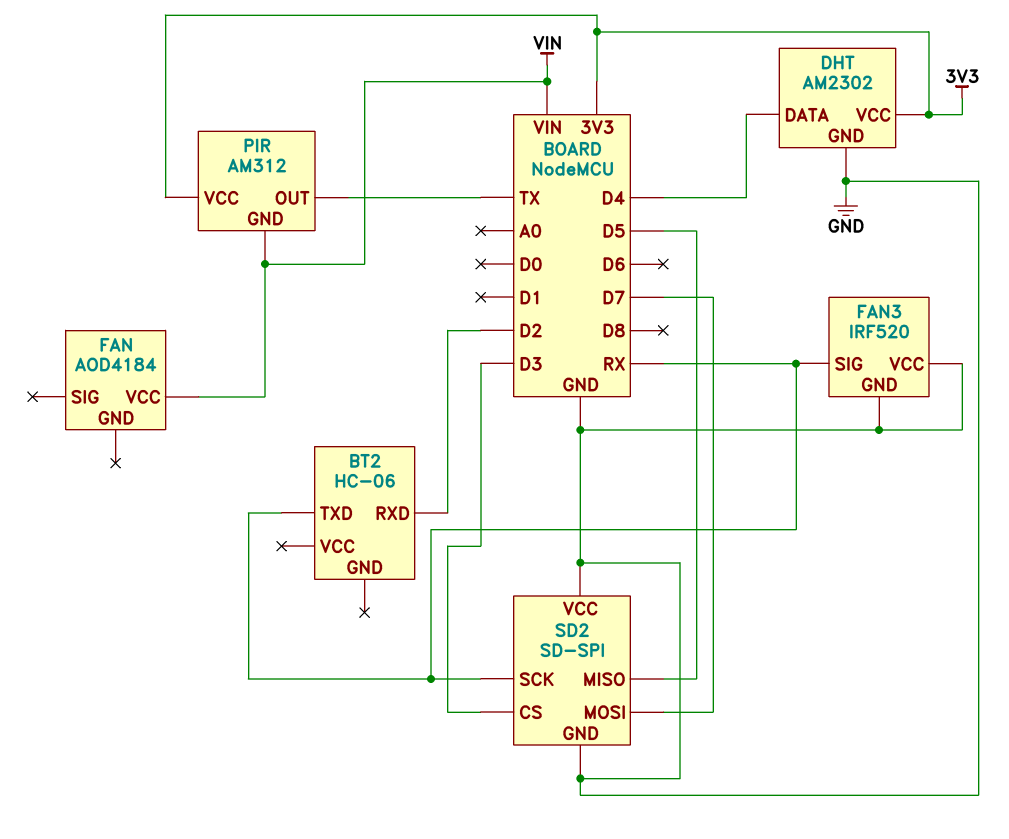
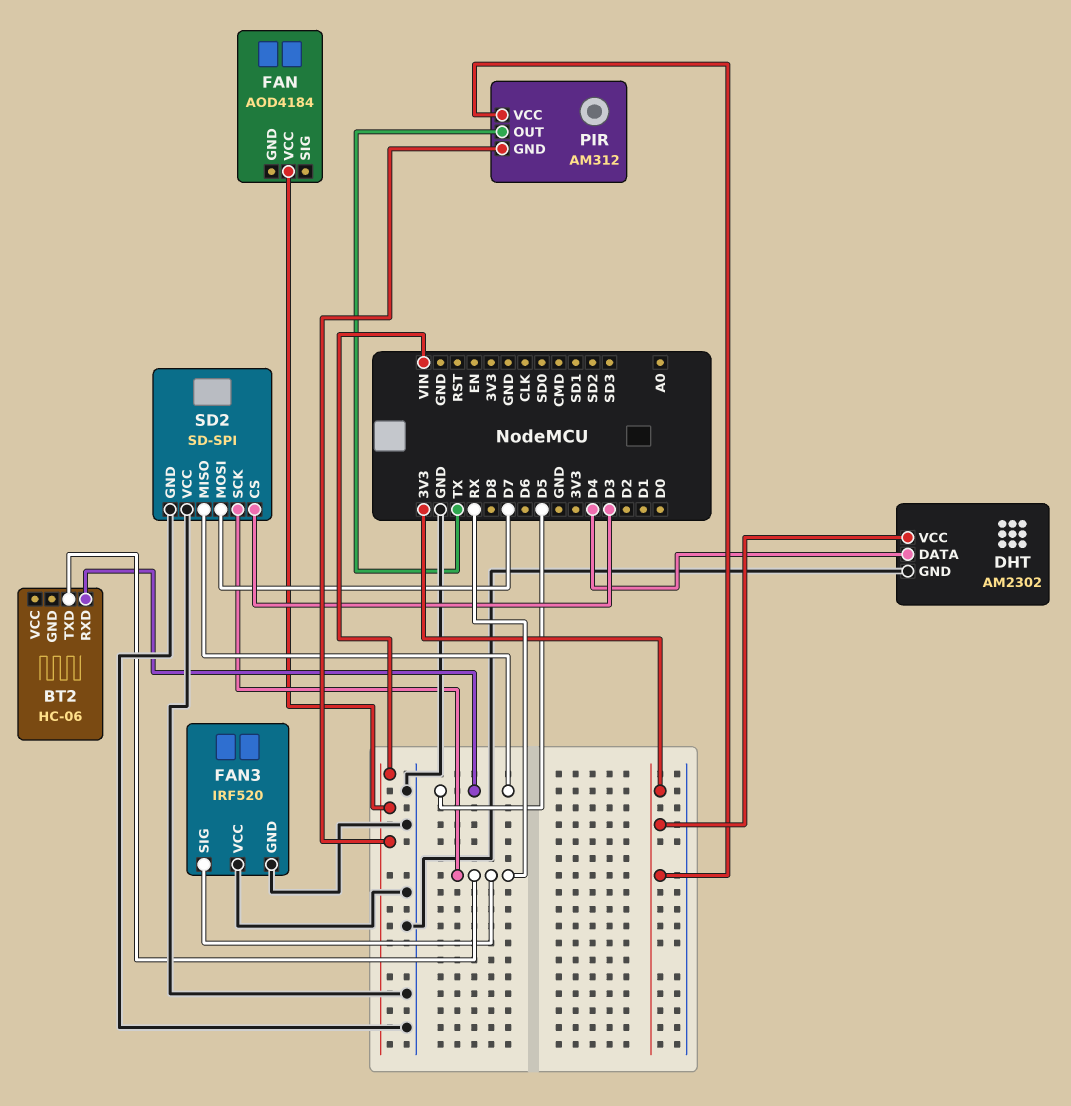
BT2 pin RXD: D2 -> D5

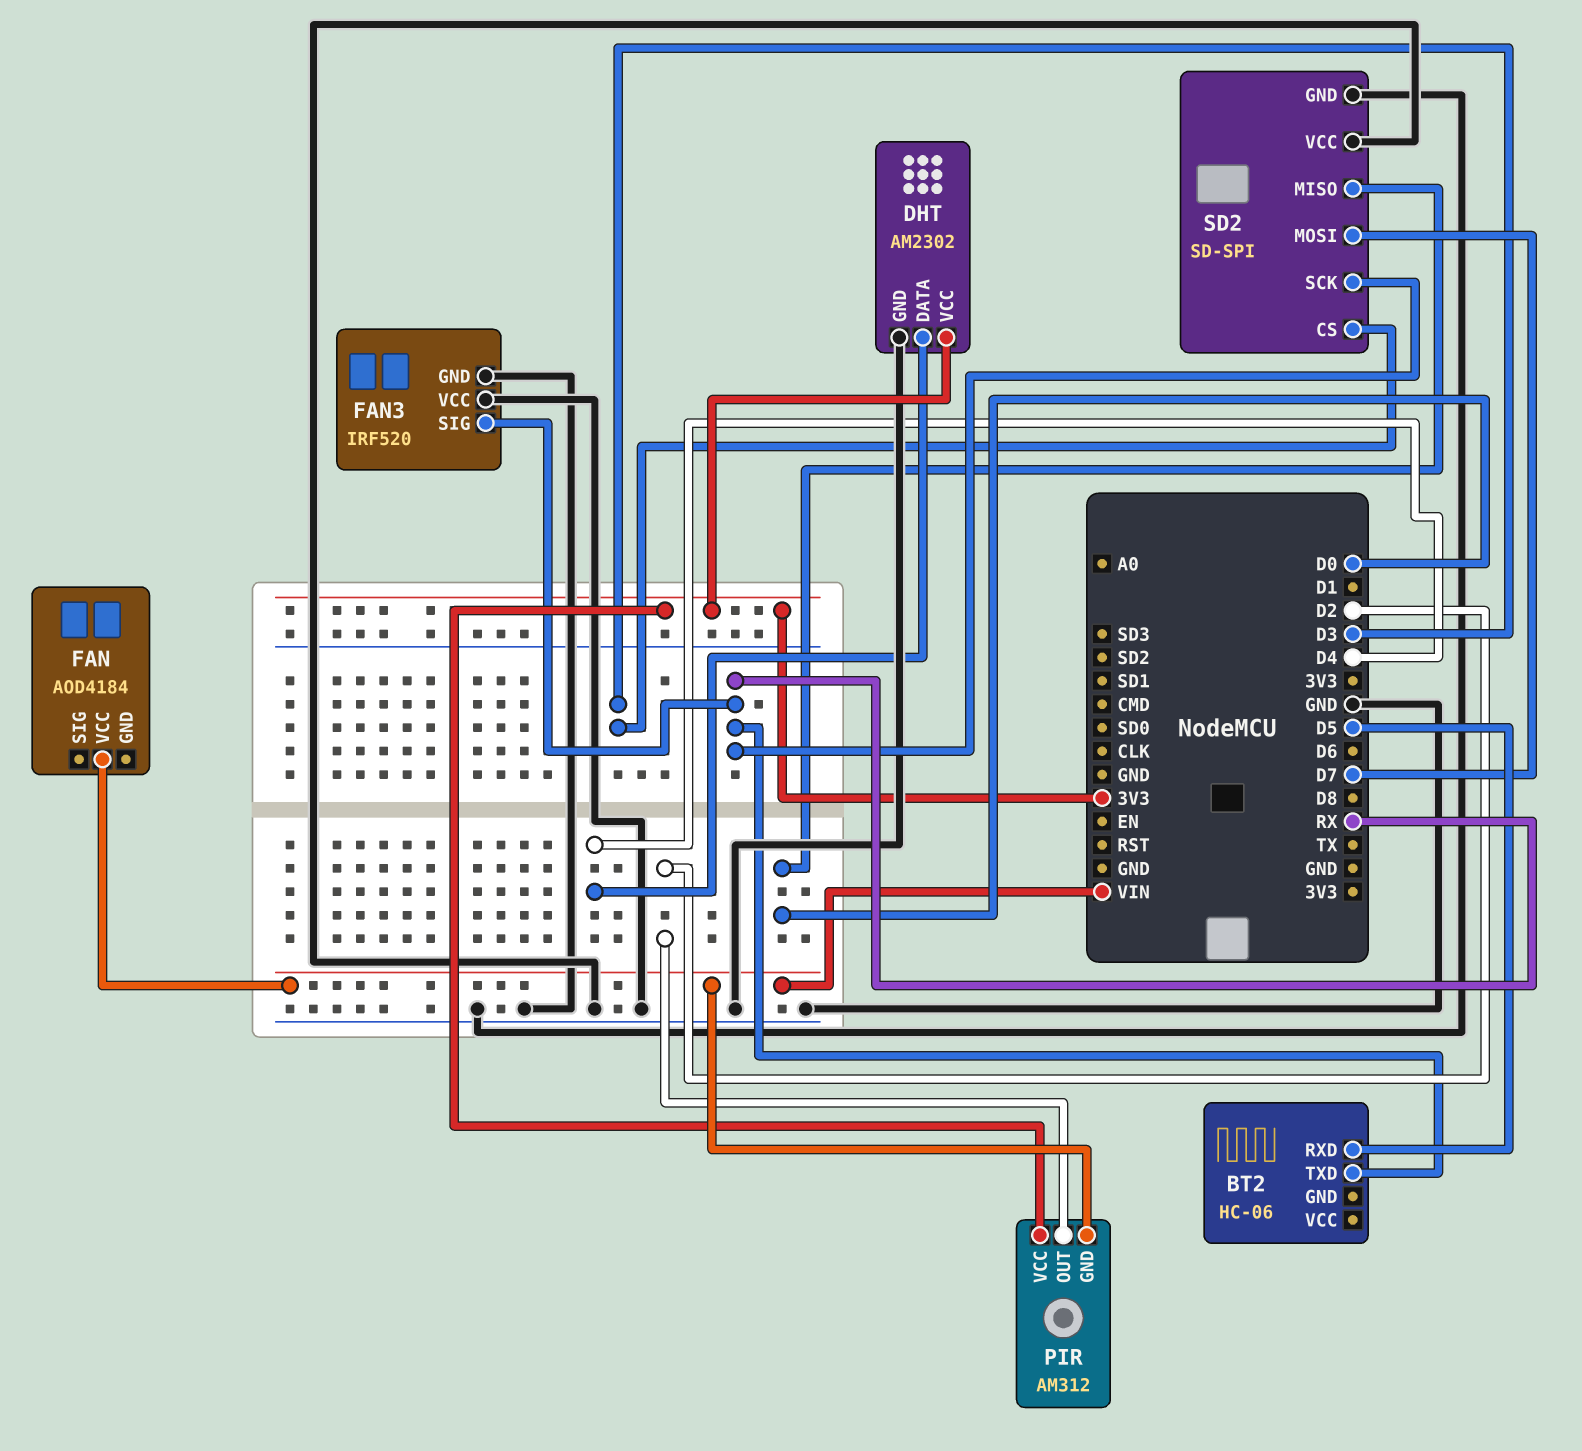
PIR pin OUT: TX -> D2
SD2 pin MISO: D5 -> D0

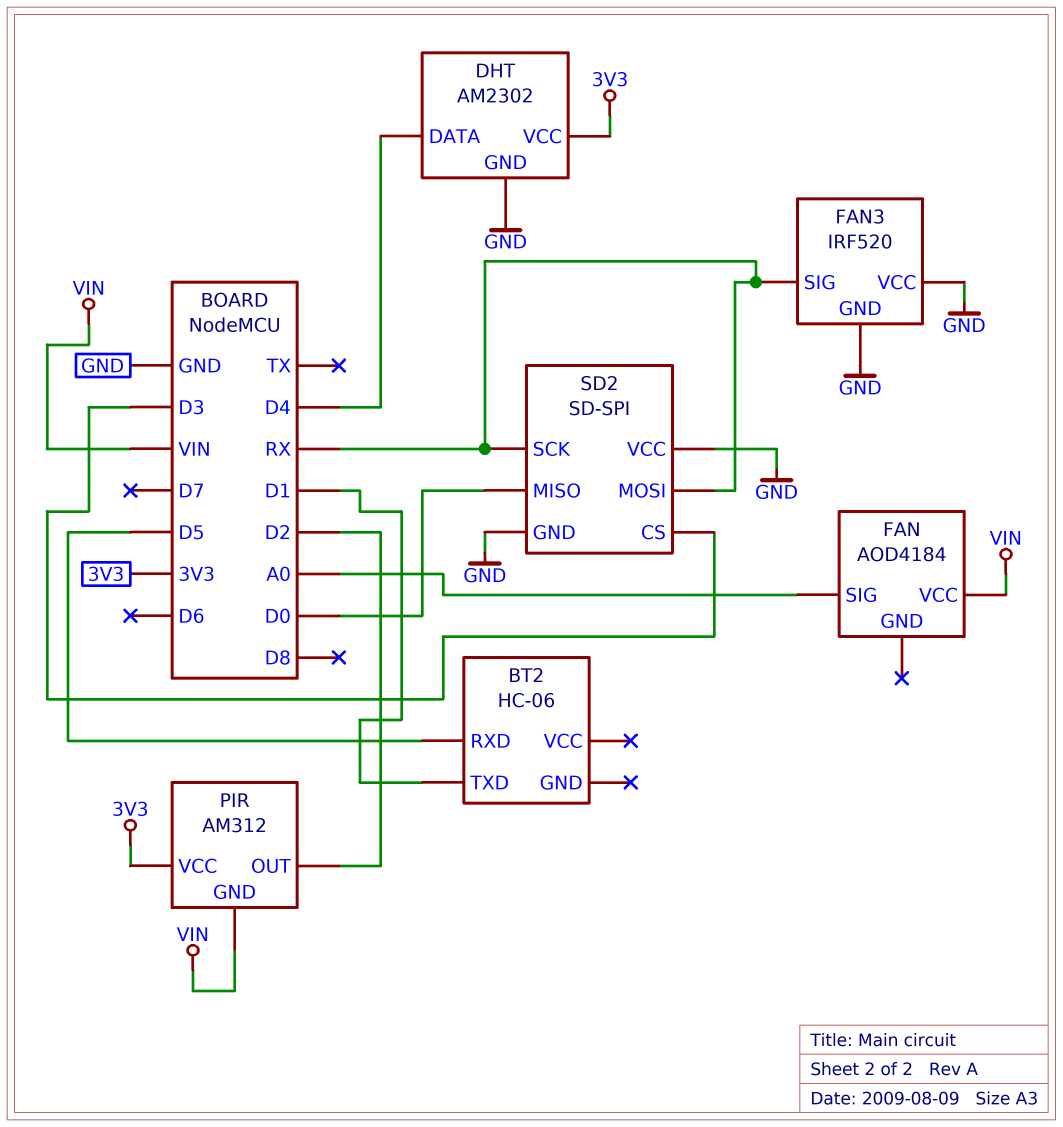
BT2 pin TXD: RX -> D1
FAN pin SIG: none -> A0
SD2 pin MOSI: D7 -> RX

